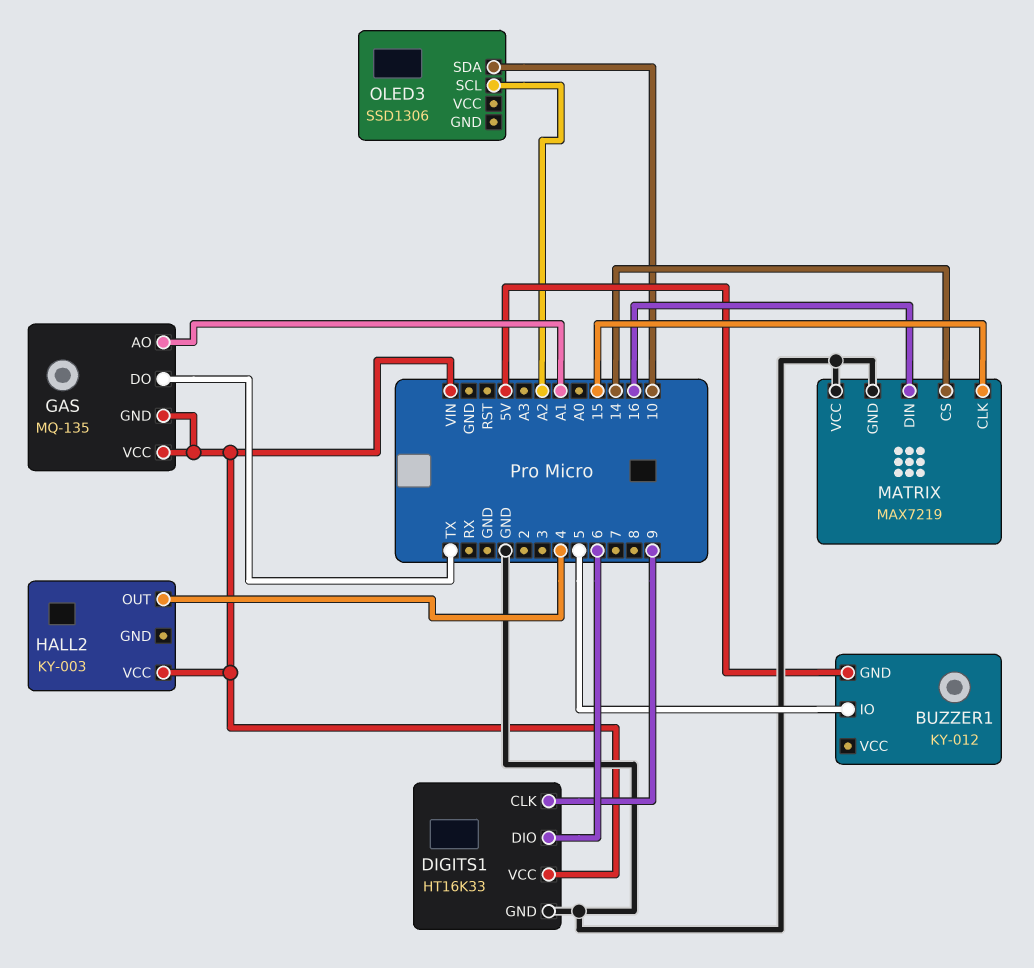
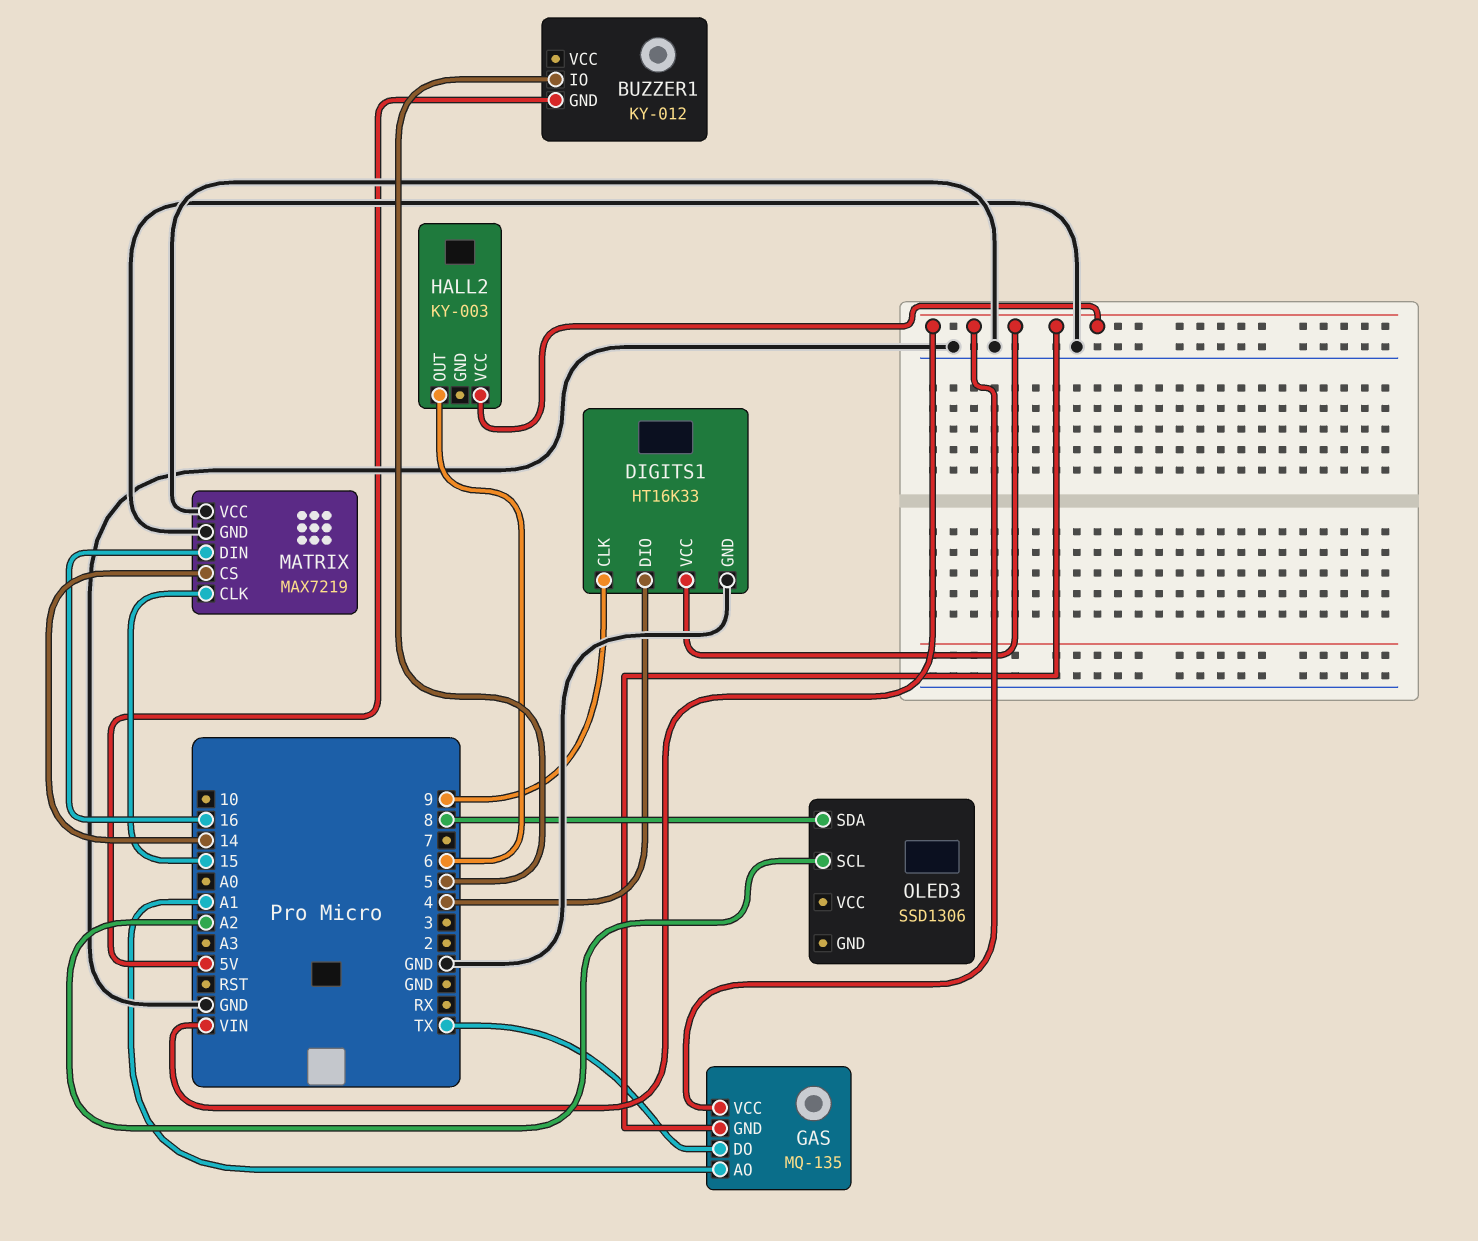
DIGITS1 pin DIO: 6 -> 4
HALL2 pin OUT: 4 -> 6
OLED3 pin SDA: 10 -> 8

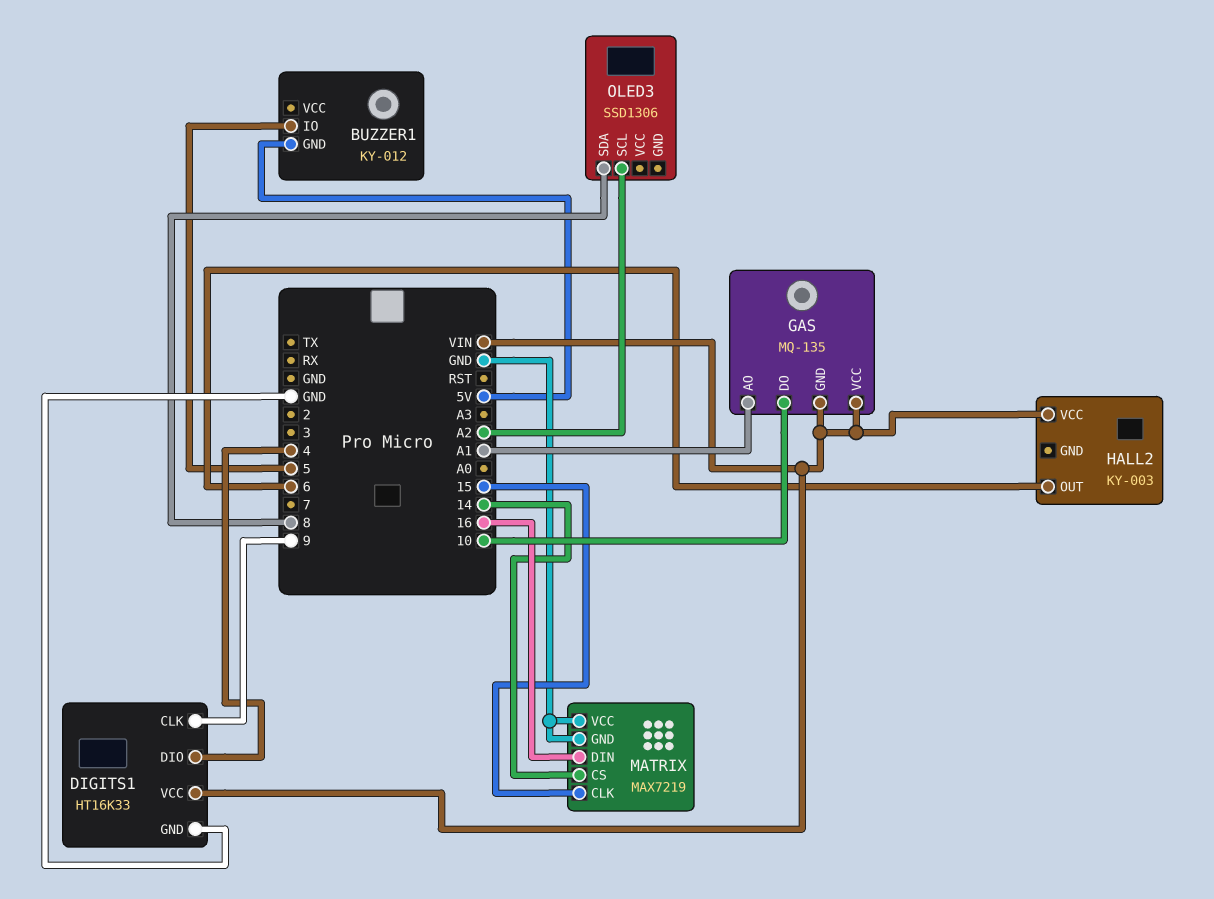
GAS pin DO: TX -> 10

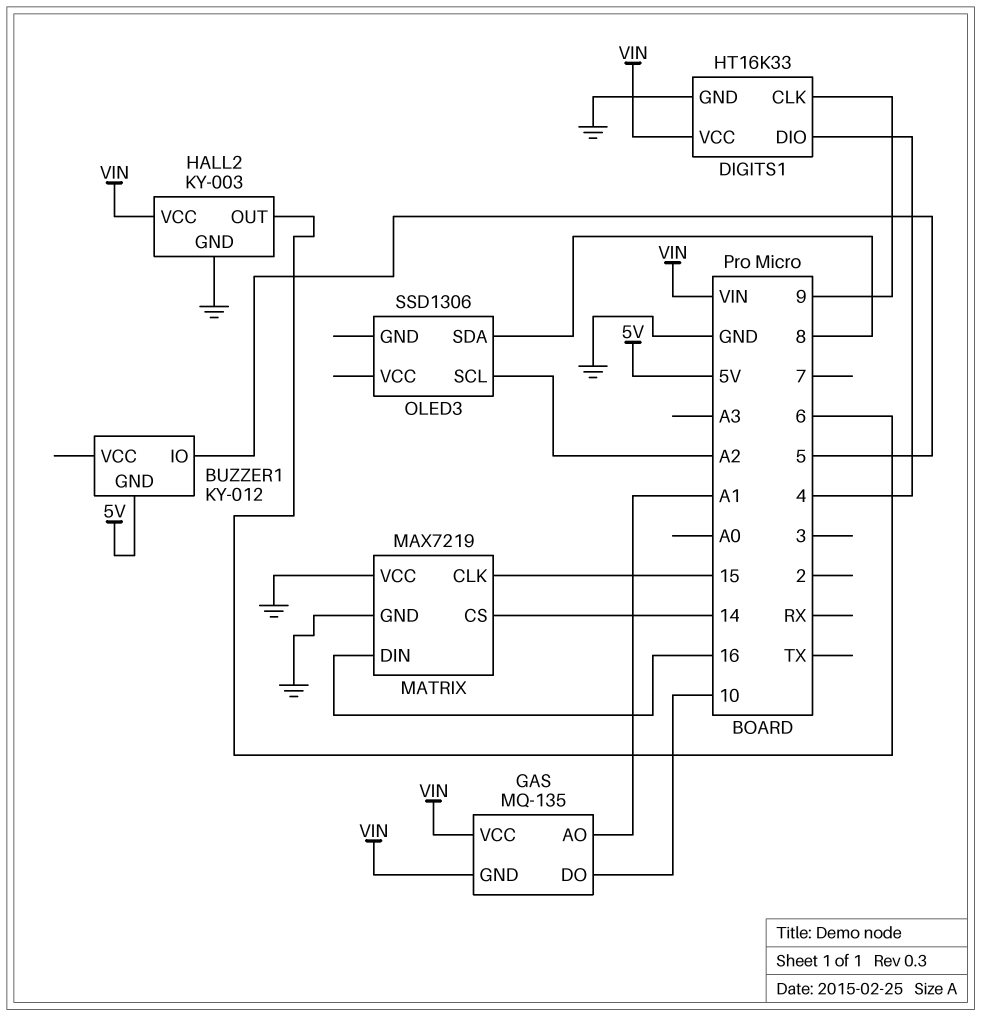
HALL2 pin GND: none -> GND

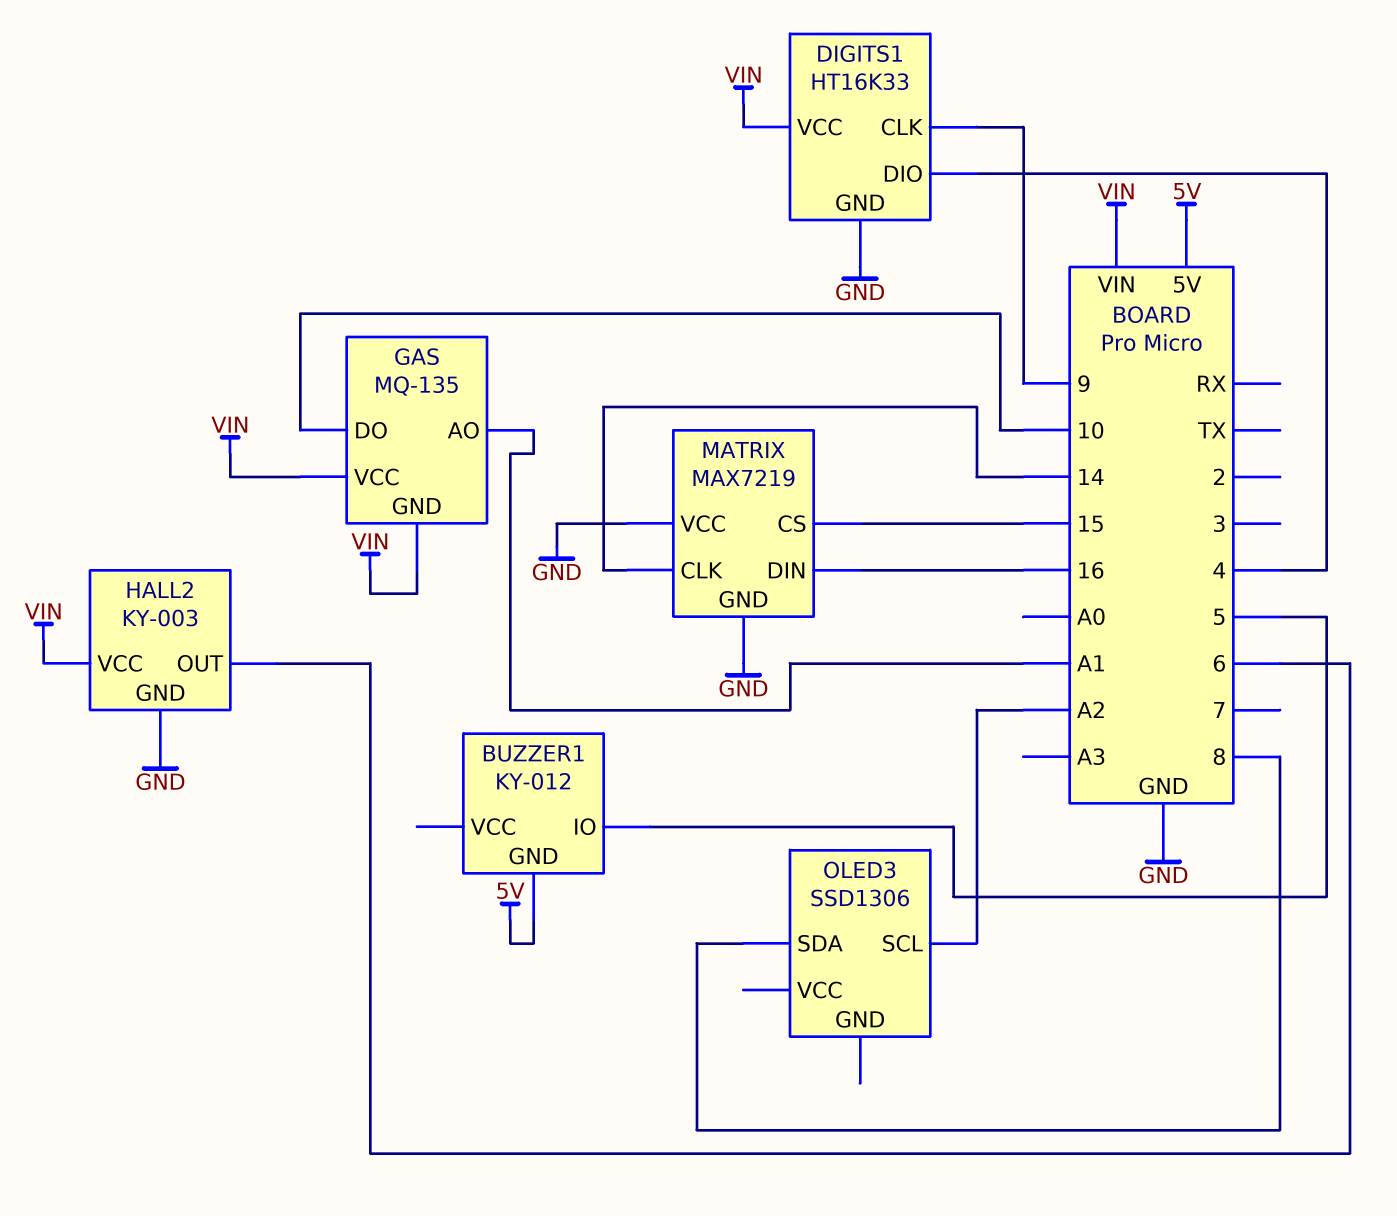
MATRIX pin CLK: 15 -> 14
MATRIX pin CS: 14 -> 15

